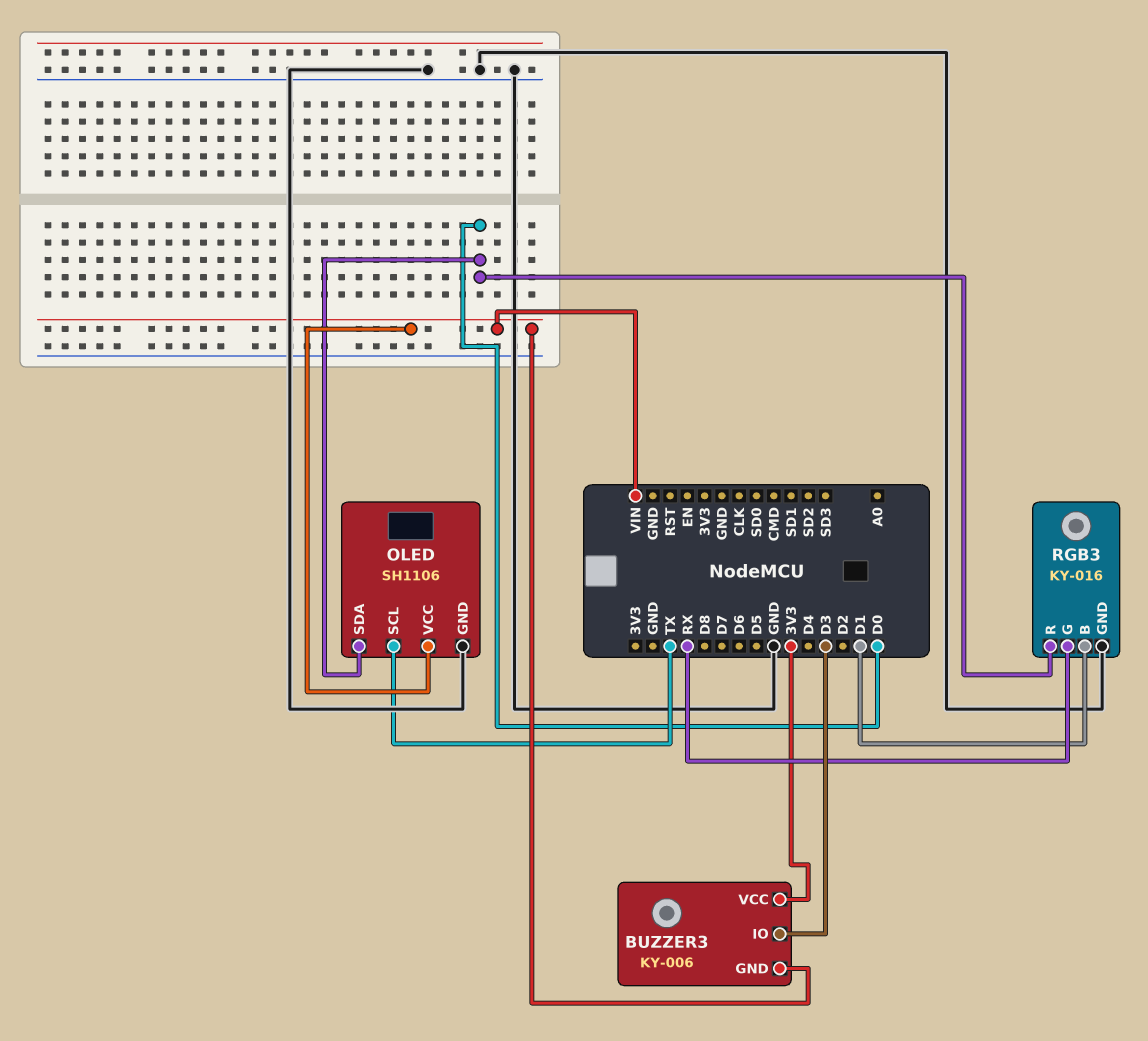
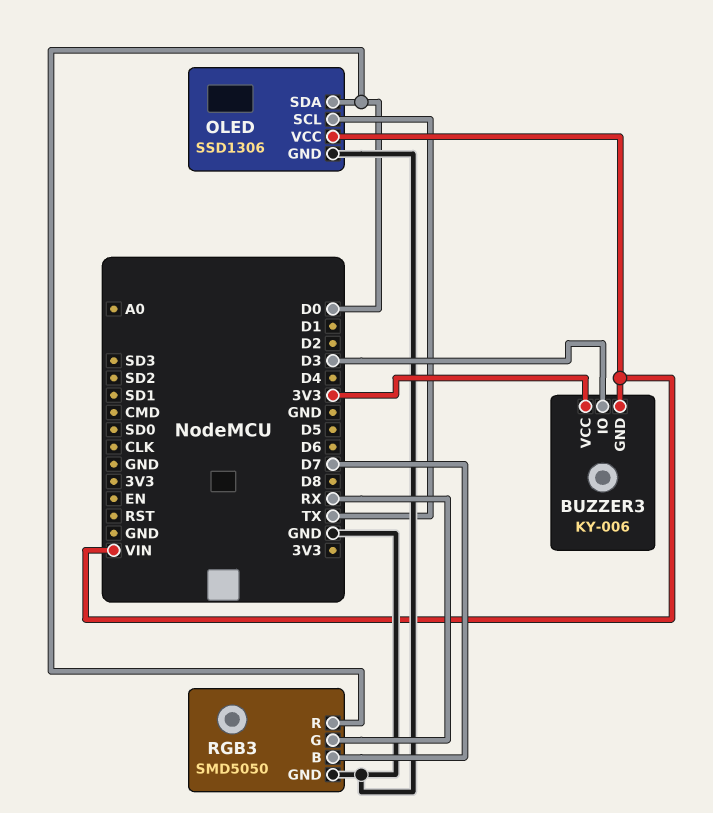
OLED: SH1106 -> SSD1306
RGB3: KY-016 -> SMD5050
RGB3 pin B: D1 -> D7

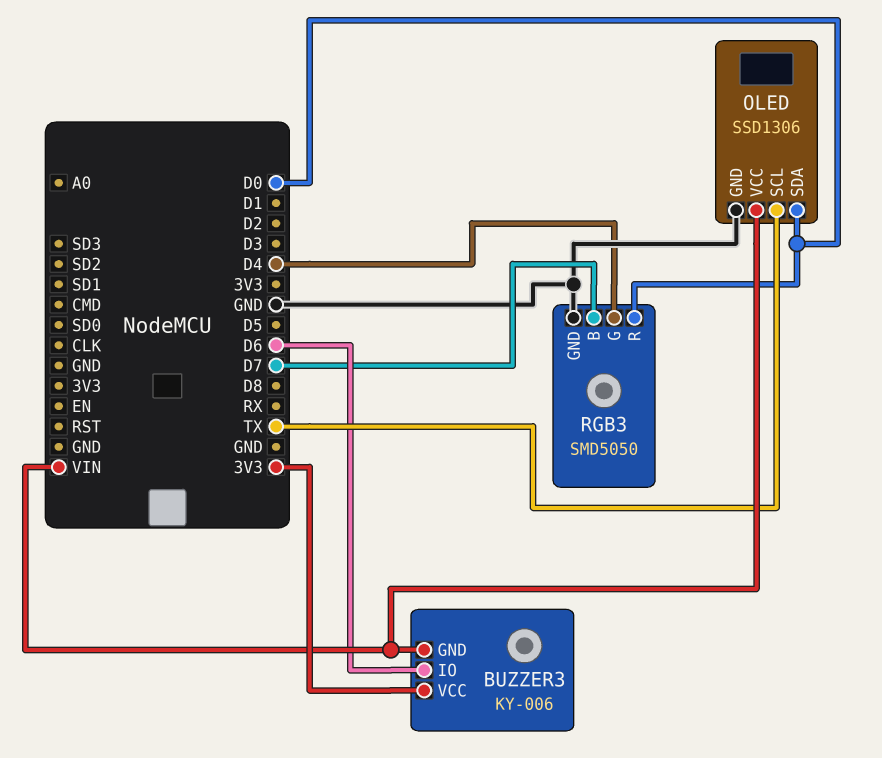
BUZZER3 pin IO: D3 -> D6
RGB3 pin G: RX -> D4

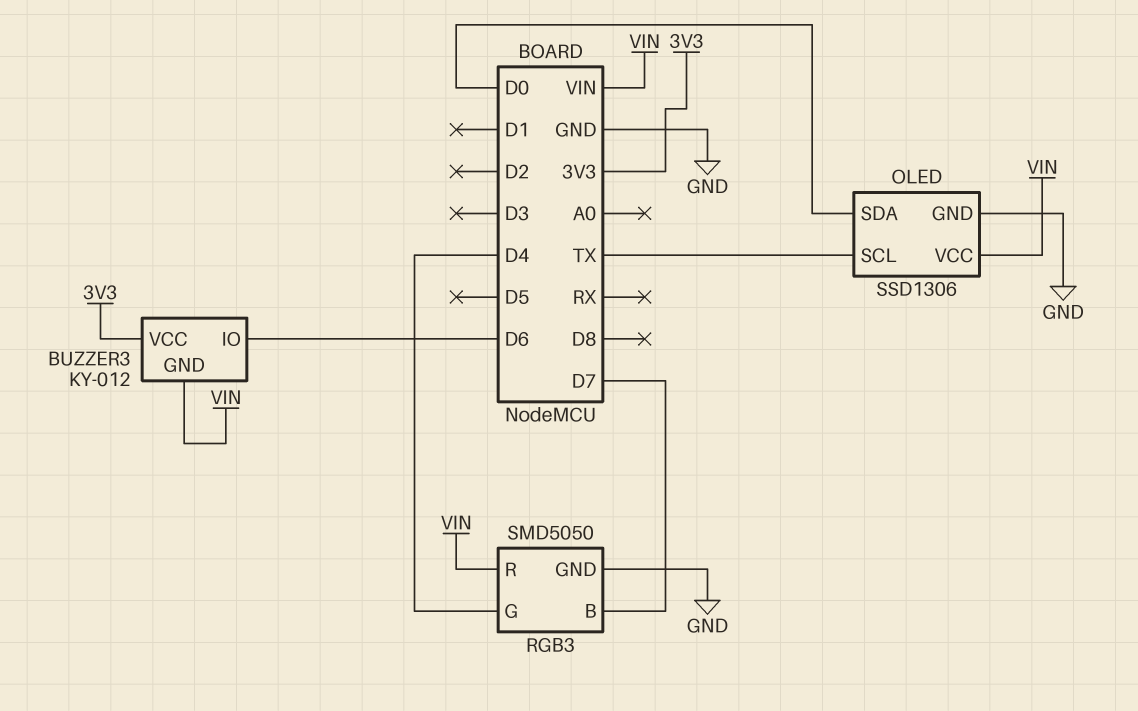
BUZZER3: KY-006 -> KY-012
RGB3 pin R: D0 -> VIN

